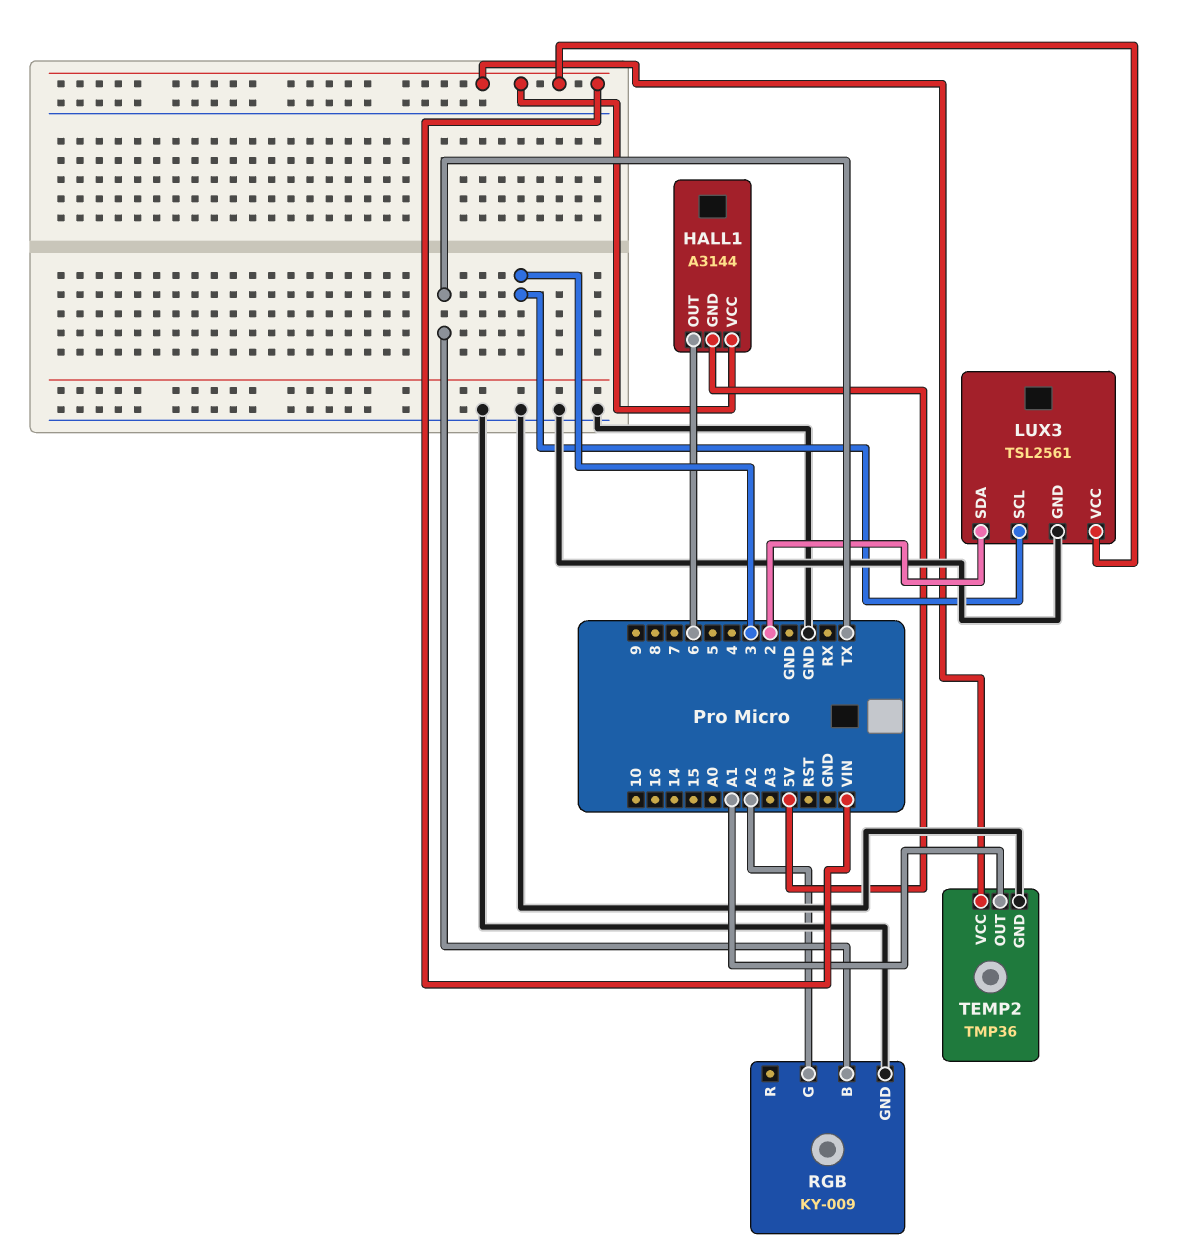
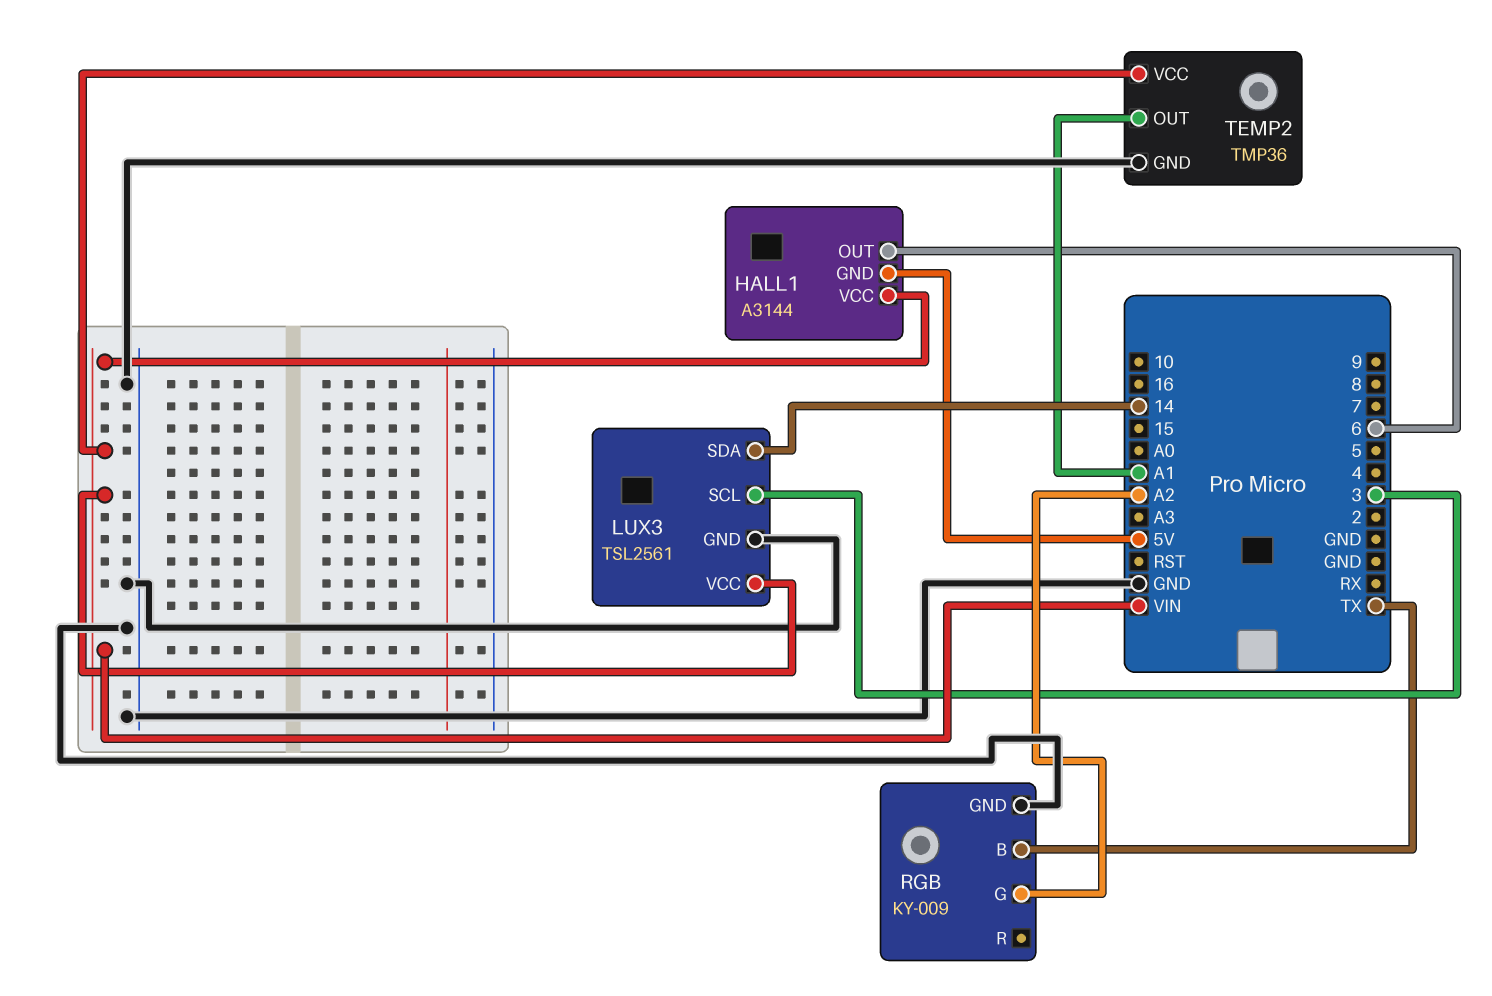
LUX3 pin SDA: 2 -> 14

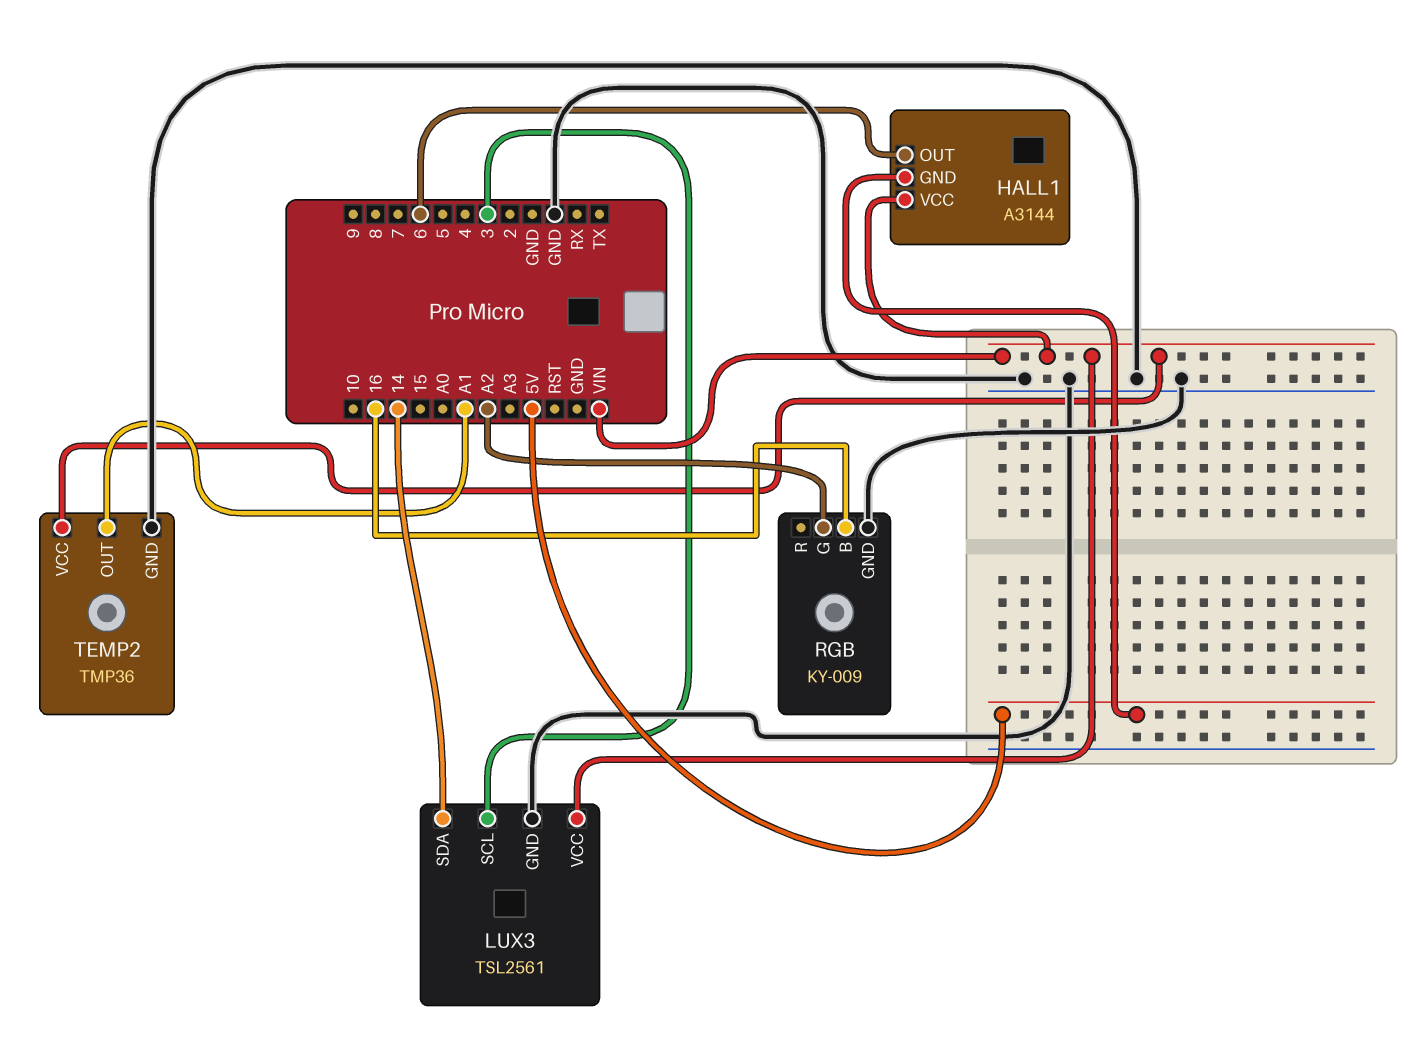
RGB pin B: TX -> 16

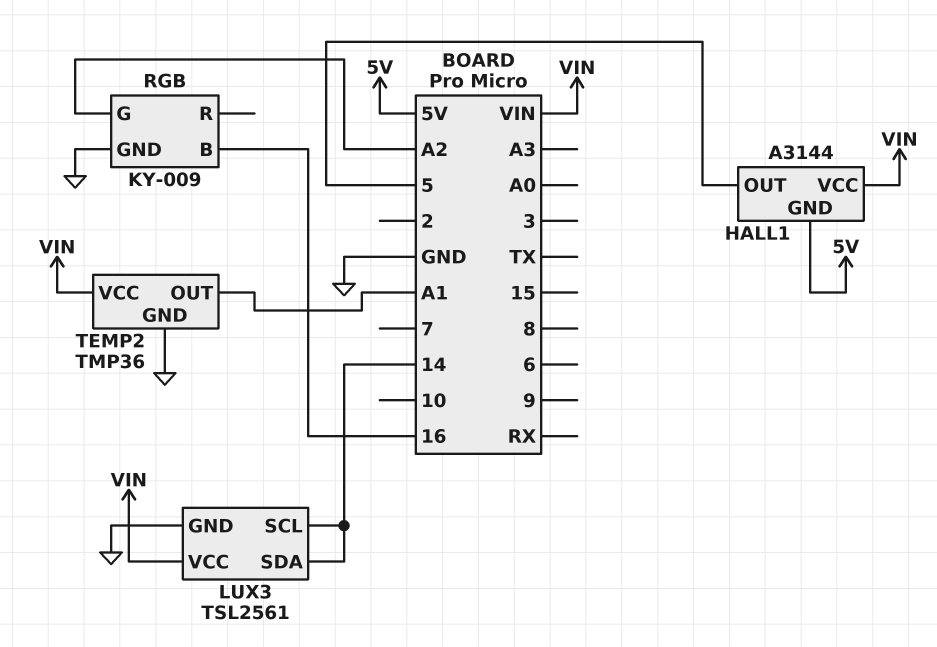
HALL1 pin OUT: 6 -> 5
LUX3 pin SCL: 3 -> 14

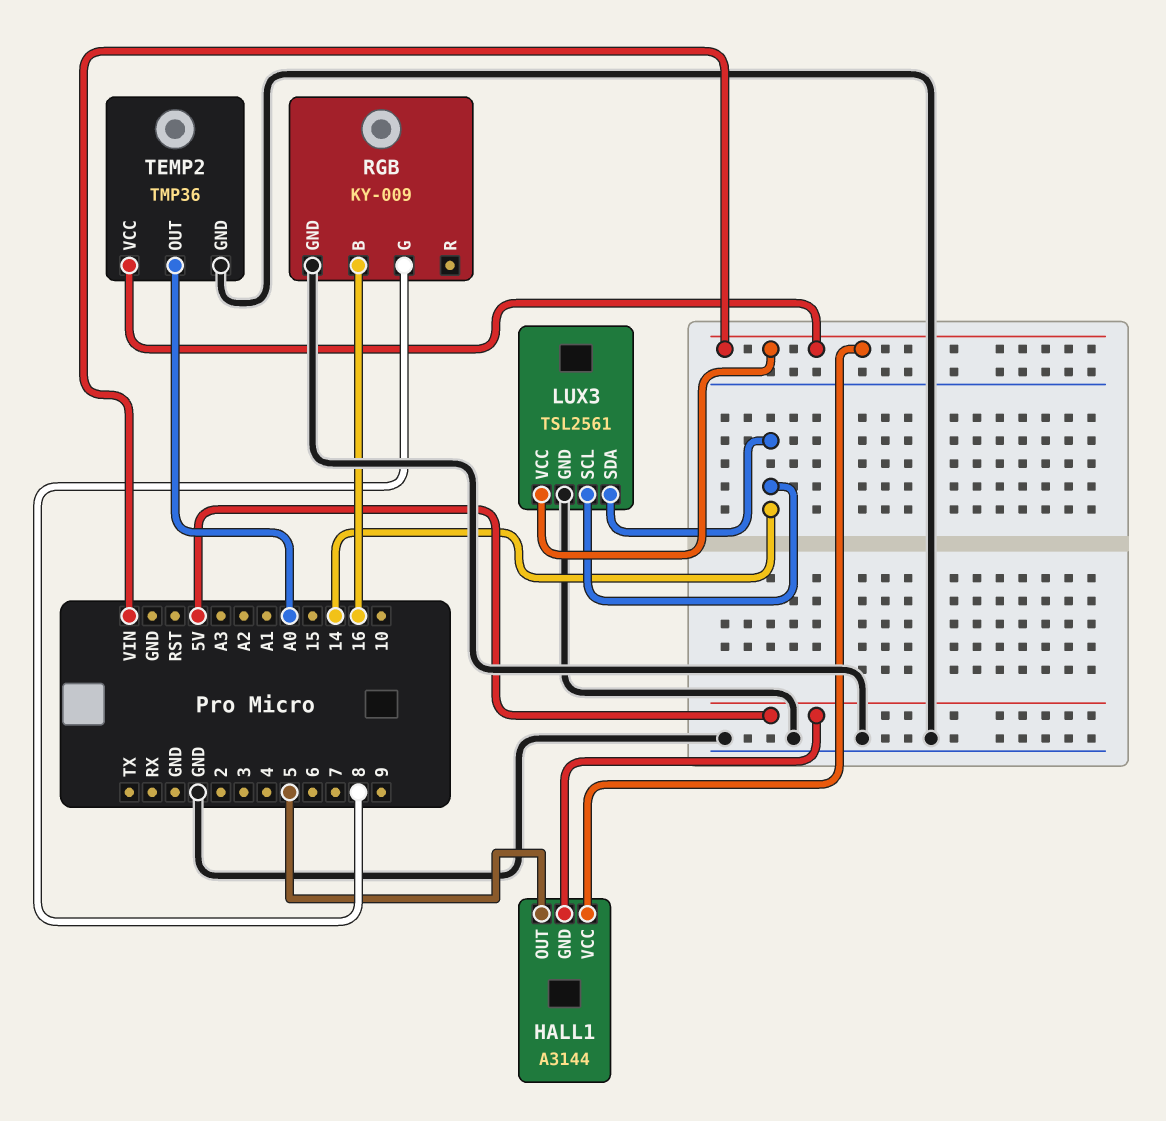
RGB pin G: A2 -> 8
TEMP2 pin OUT: A1 -> A0

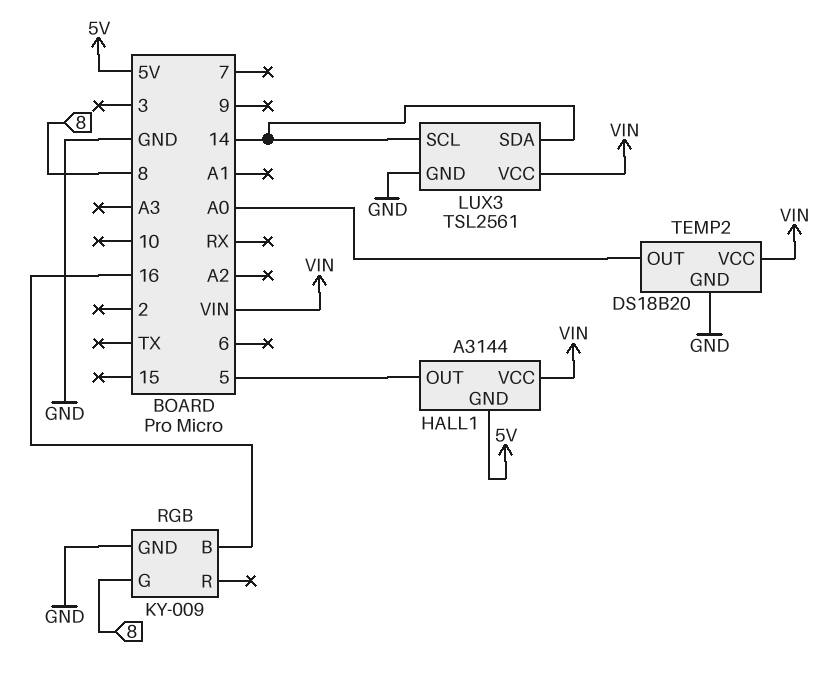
TEMP2: TMP36 -> DS18B20

